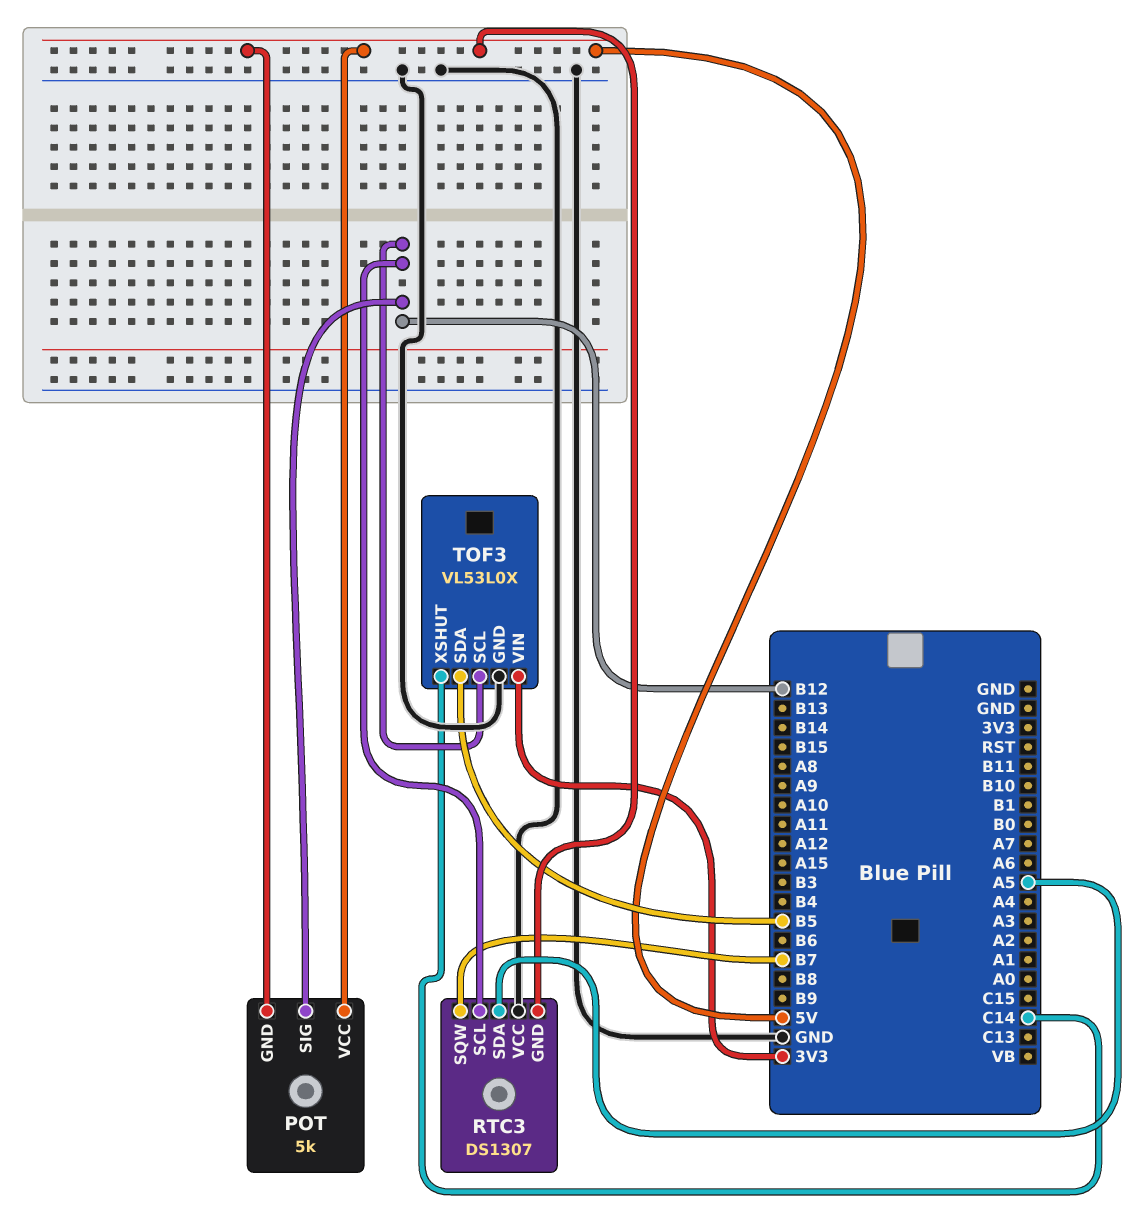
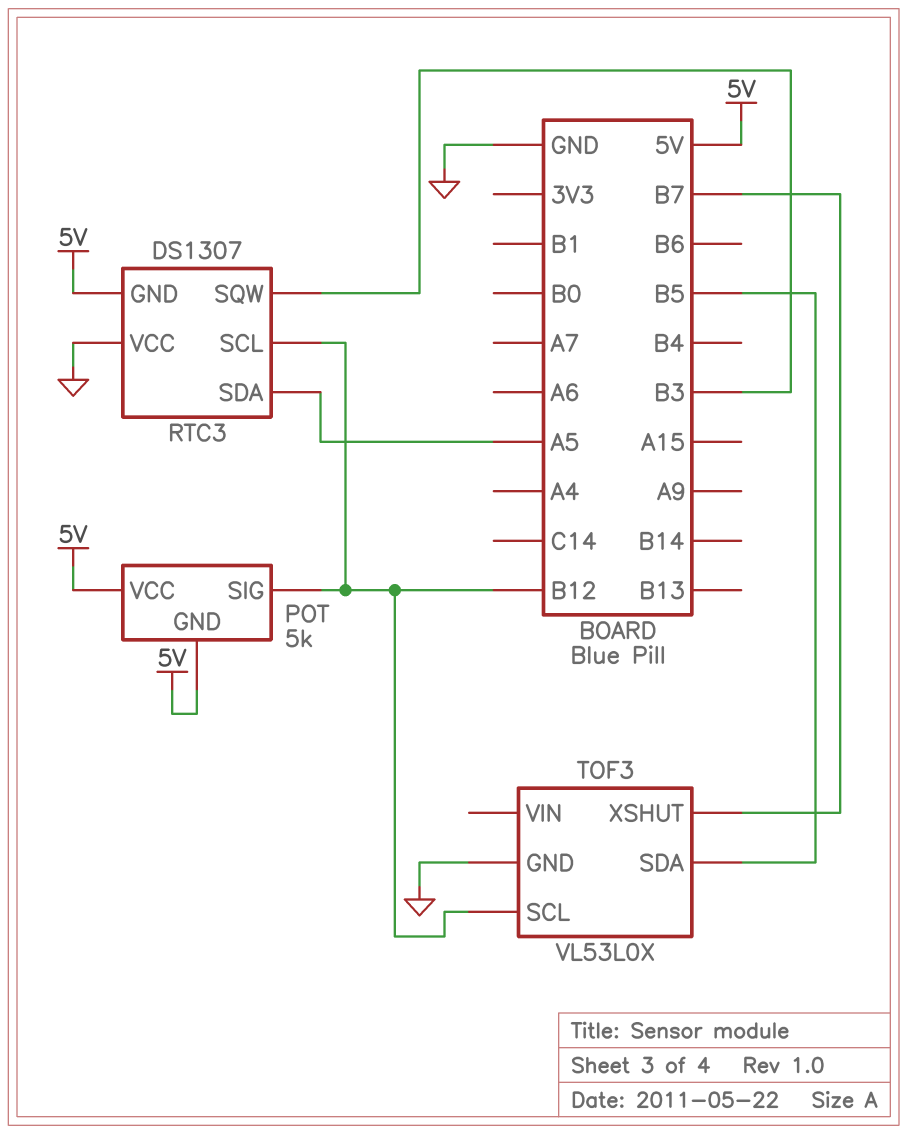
RTC3 pin SQW: B7 -> B3
TOF3 pin VIN: 3V3 -> none
TOF3 pin XSHUT: C14 -> B7

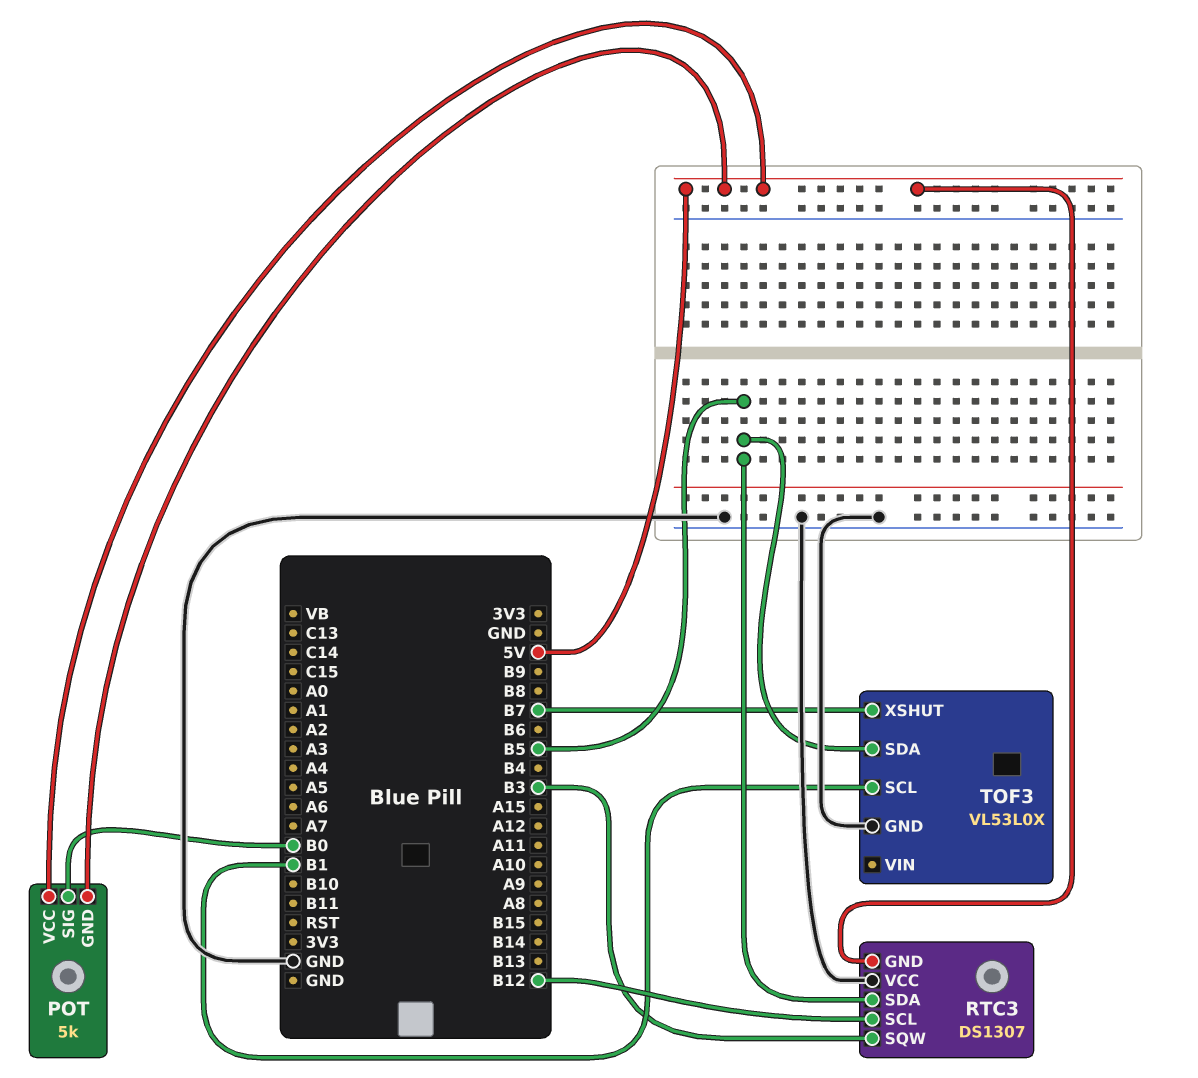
POT pin SIG: B12 -> B0
RTC3 pin SDA: A5 -> B5
TOF3 pin SCL: B12 -> B1

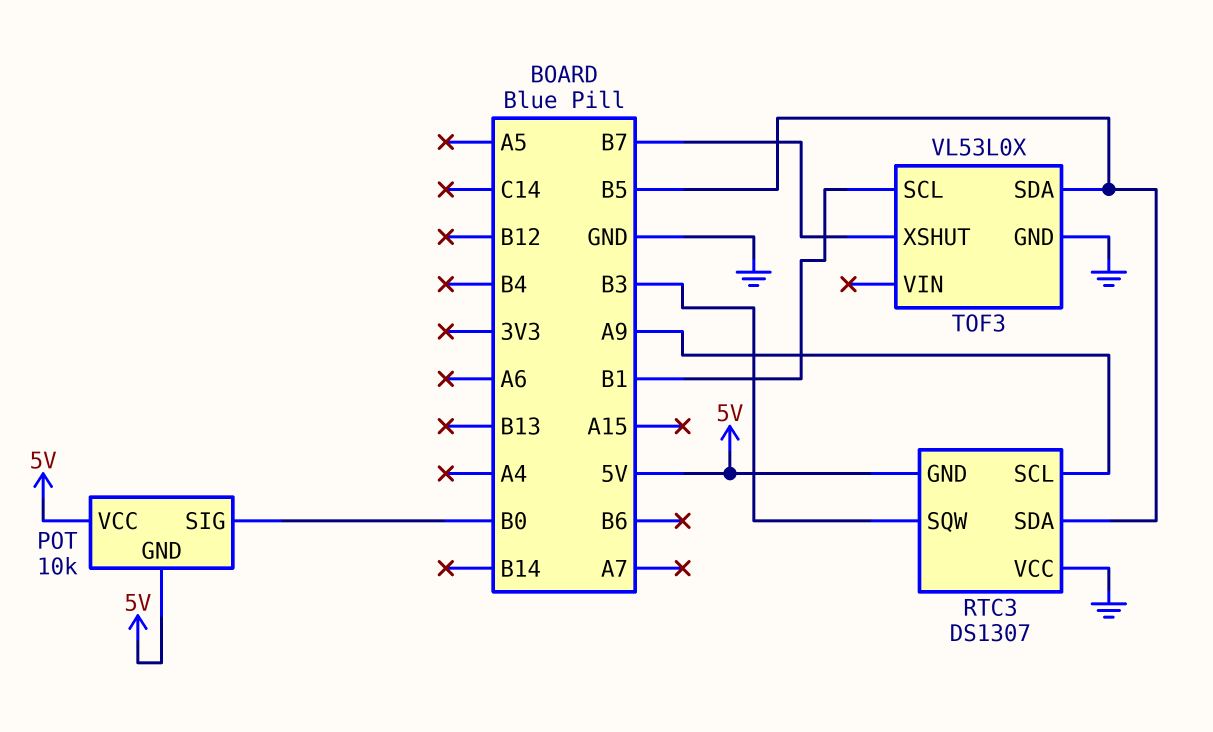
POT: 5k -> 10k
RTC3 pin SCL: B12 -> A9

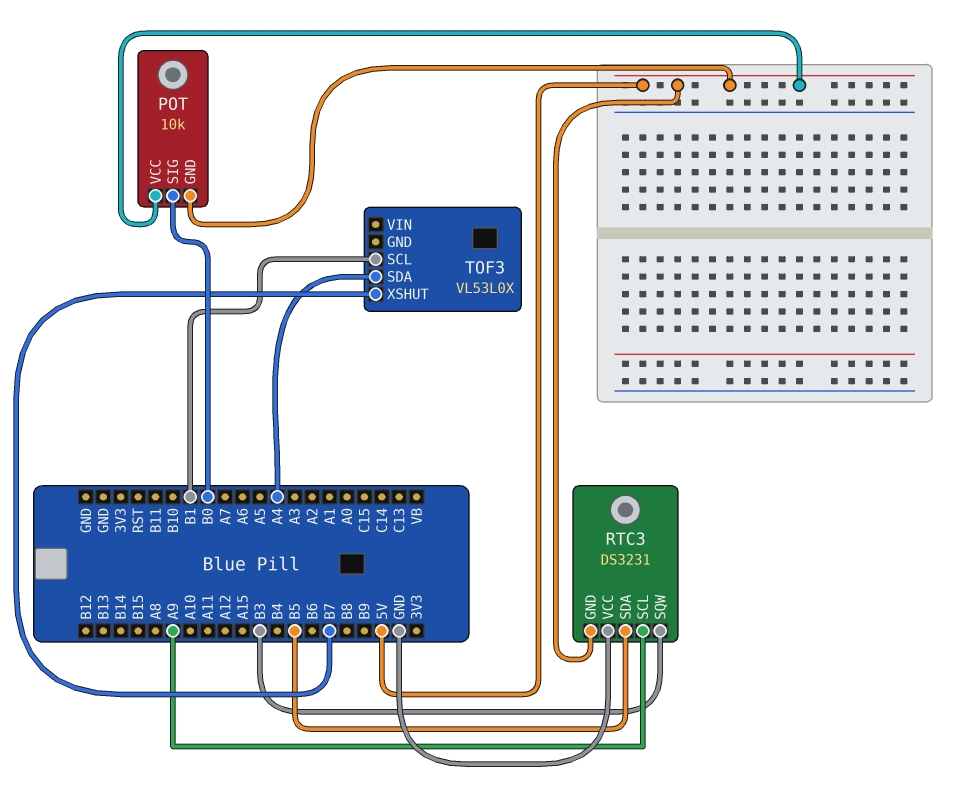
RTC3: DS1307 -> DS3231
TOF3 pin GND: GND -> none
TOF3 pin SDA: B5 -> A4

